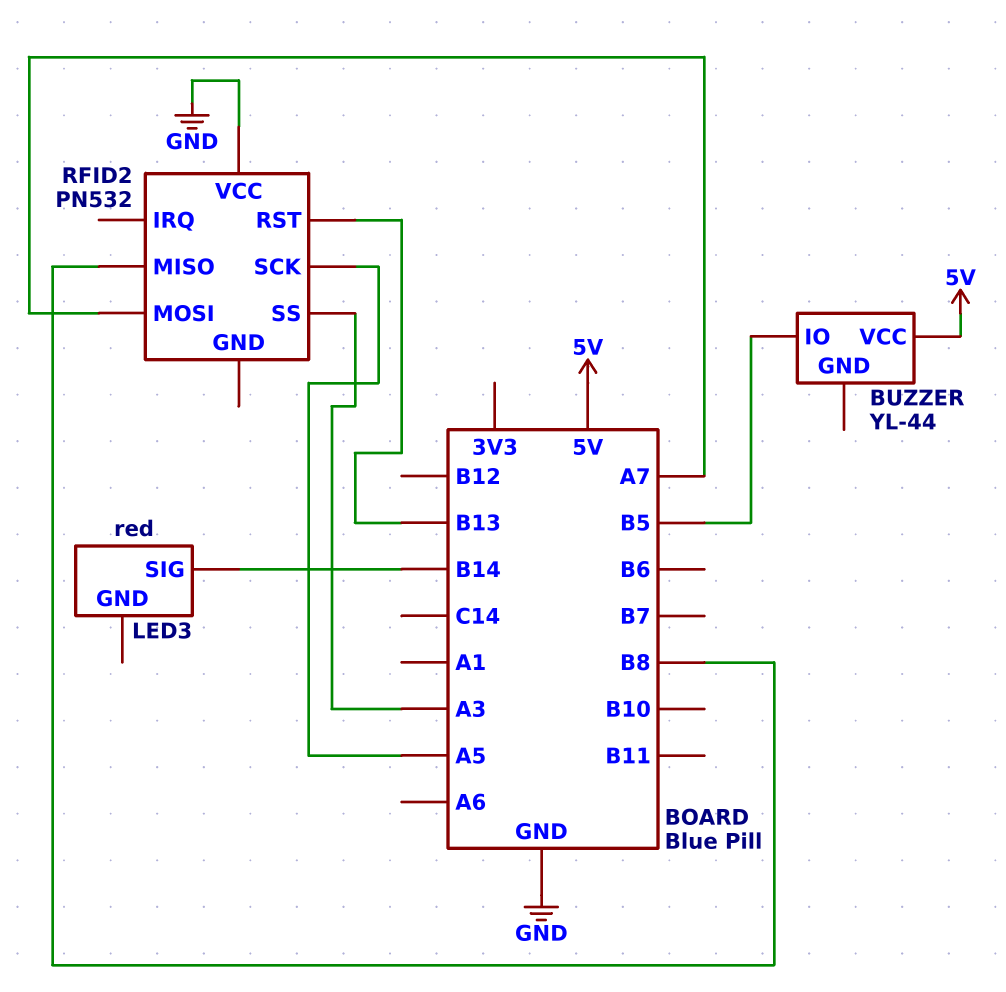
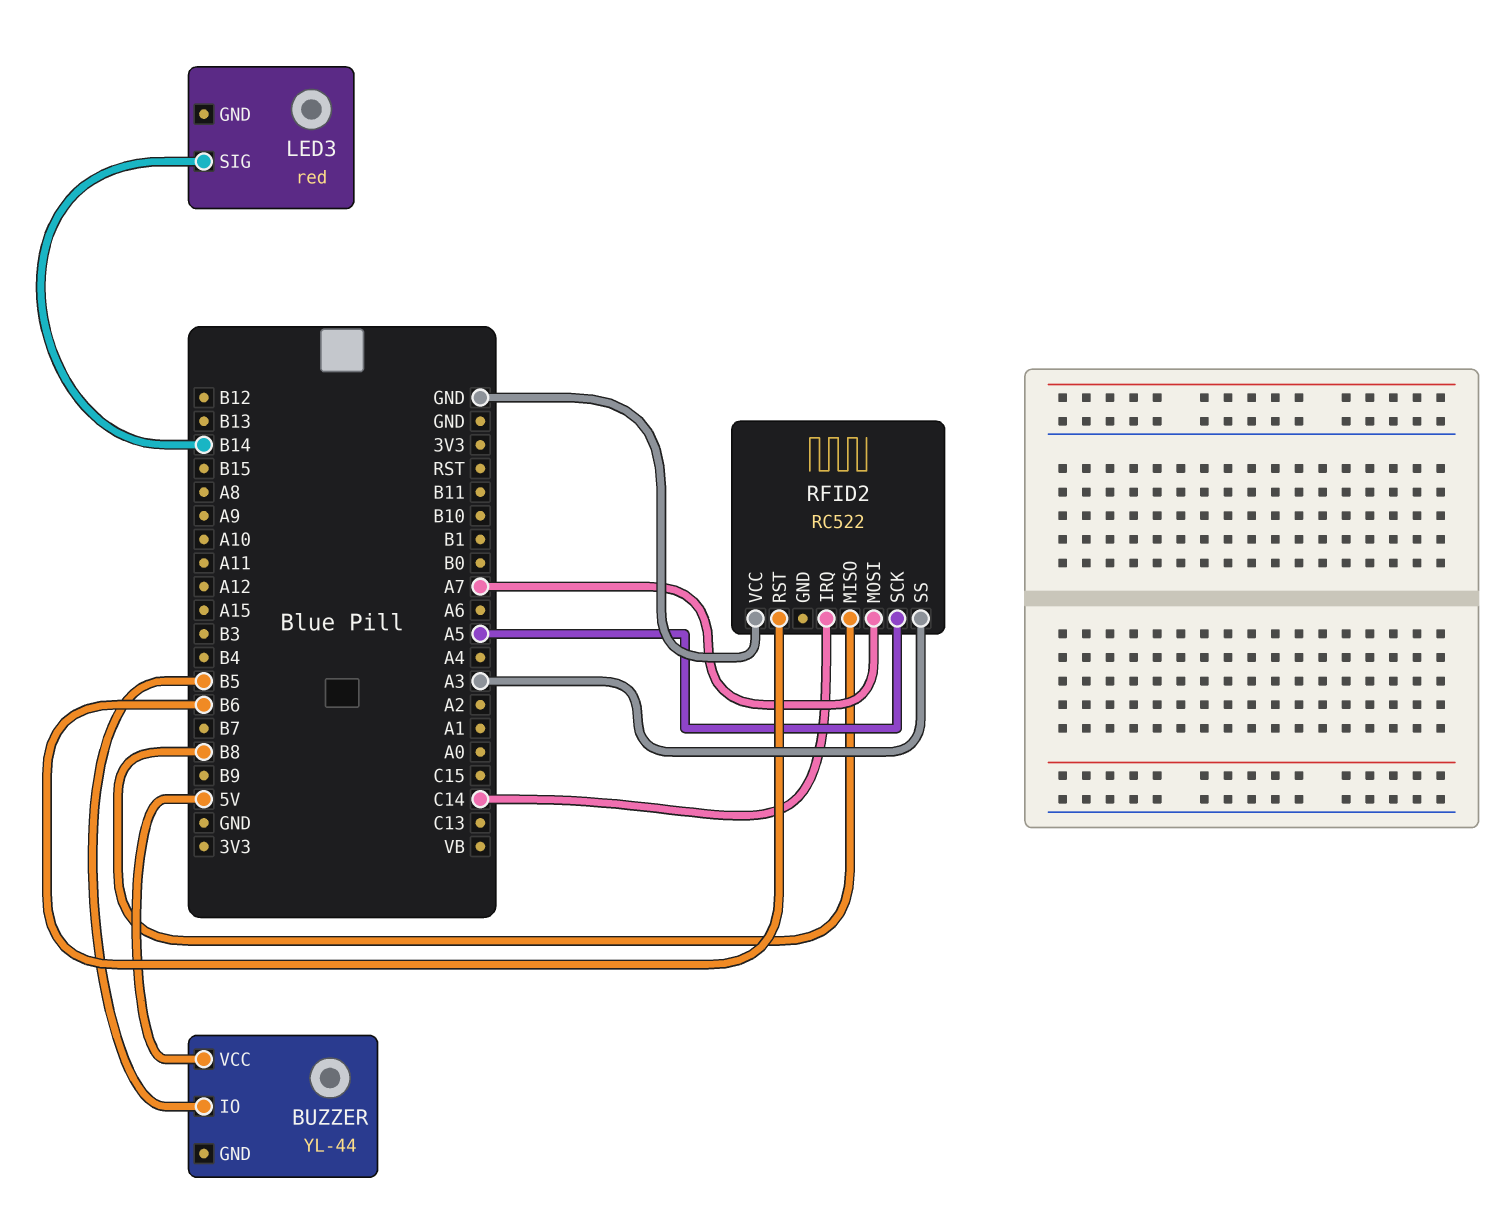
RFID2: PN532 -> RC522
RFID2 pin IRQ: none -> C14
RFID2 pin RST: B13 -> B6

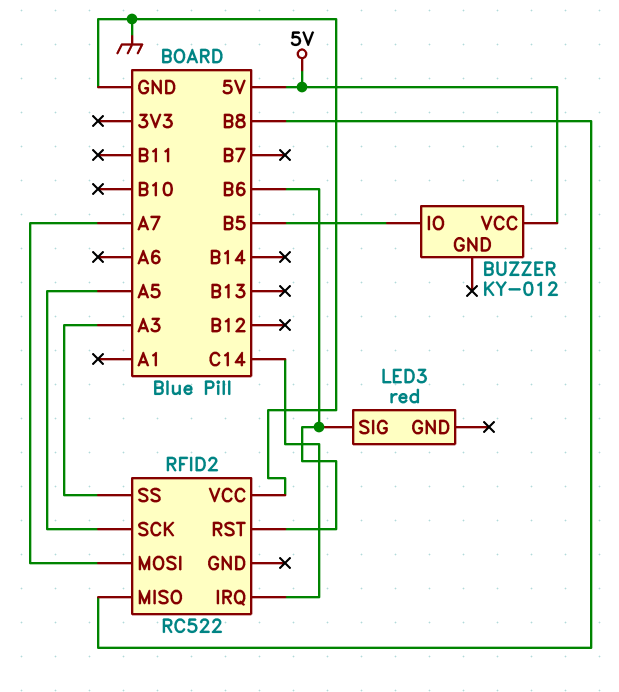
BUZZER: YL-44 -> KY-012
LED3 pin SIG: B14 -> B6

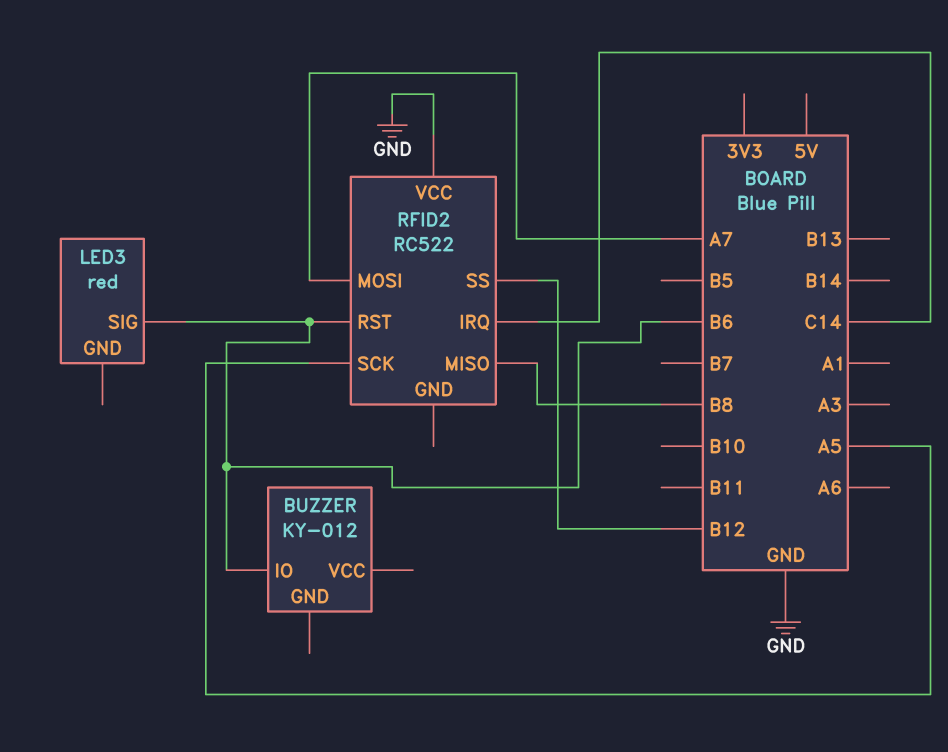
BUZZER pin IO: B5 -> B6
BUZZER pin VCC: 5V -> none
RFID2 pin SS: A3 -> B12

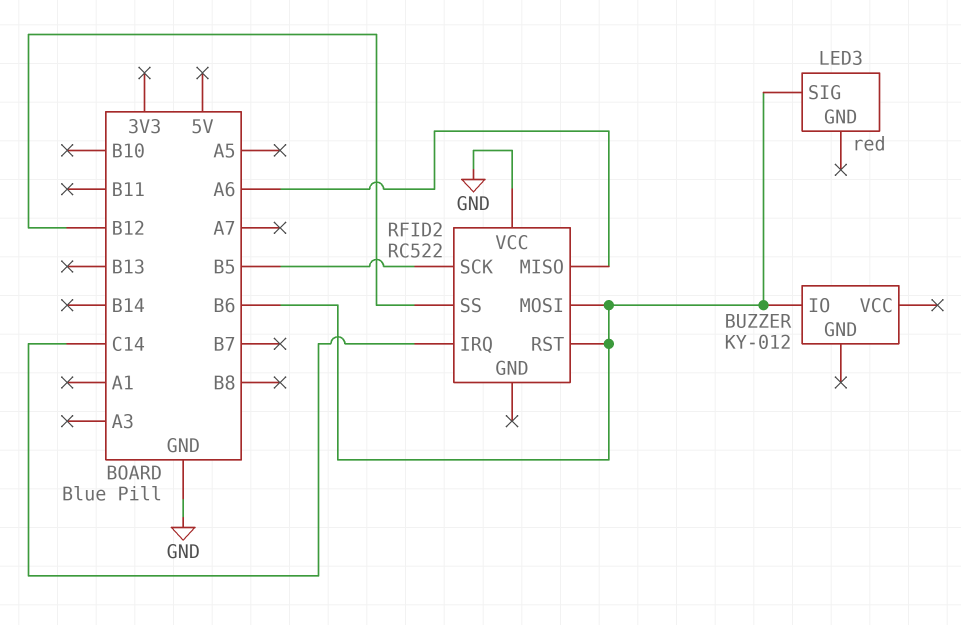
RFID2 pin MISO: B8 -> A6
RFID2 pin MOSI: A7 -> B6
RFID2 pin SCK: A5 -> B5

